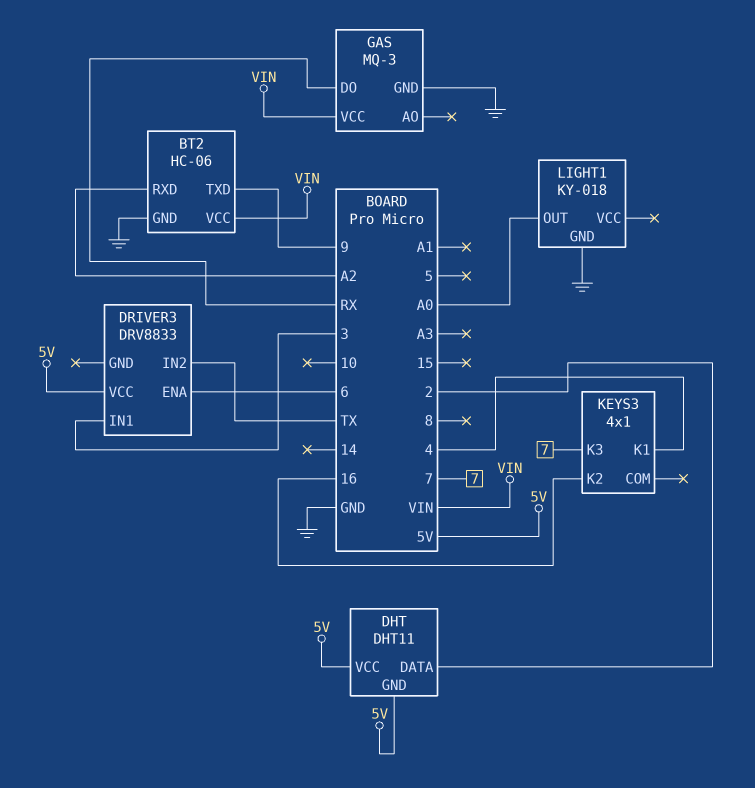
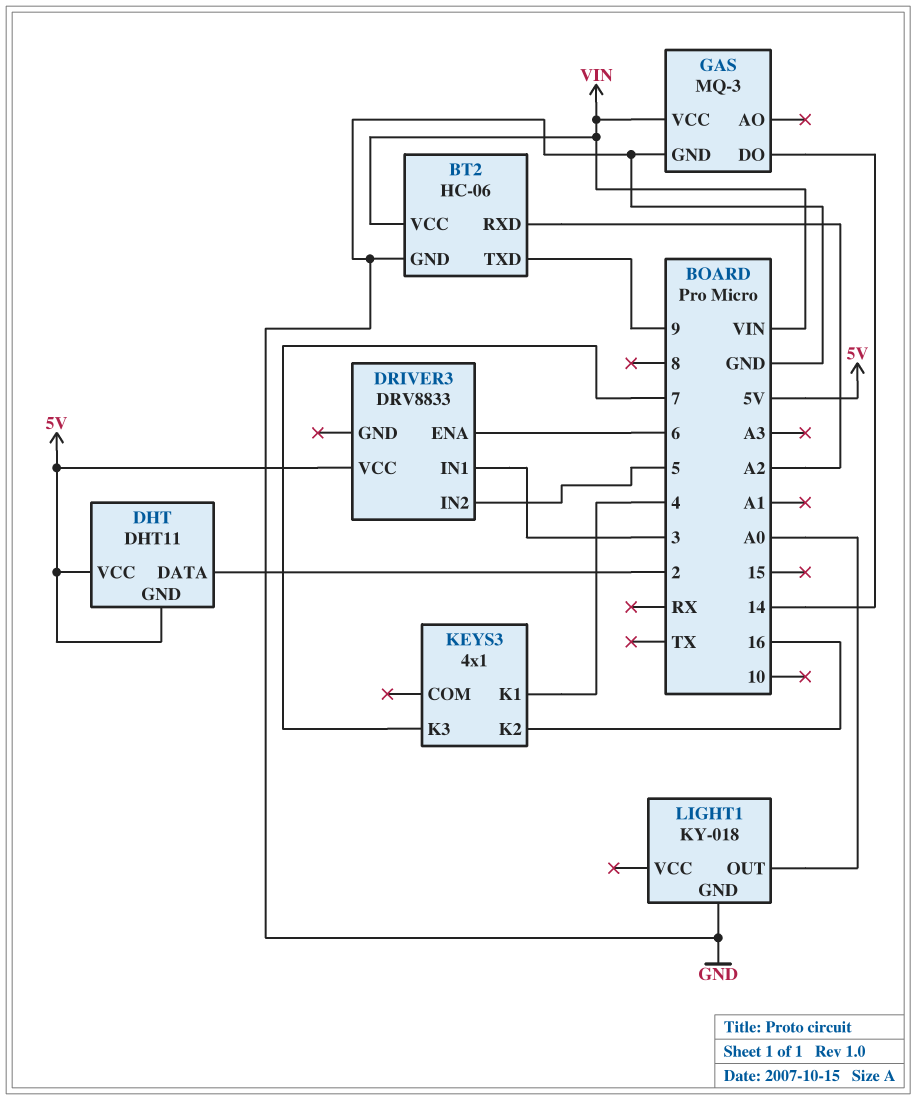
DRIVER3 pin IN2: TX -> 5
GAS pin DO: RX -> 14

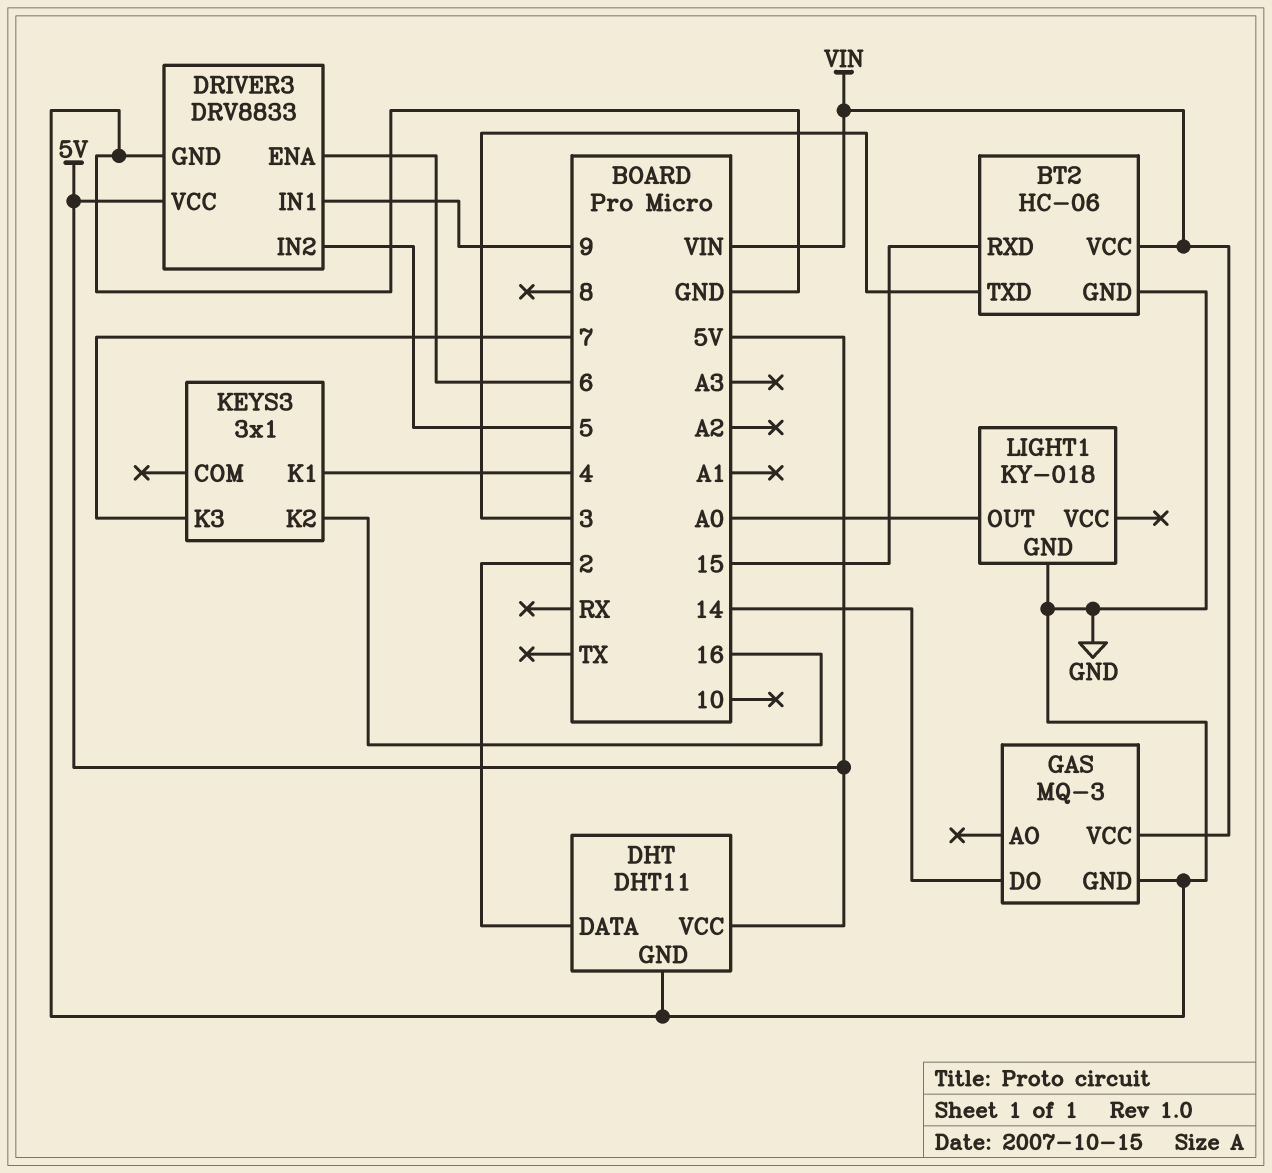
BT2 pin RXD: A2 -> 15
BT2 pin TXD: 9 -> 3
DHT pin GND: 5V -> GND
DRIVER3 pin GND: none -> GND
DRIVER3 pin IN1: 3 -> 9
KEYS3: 4x1 -> 3x1

